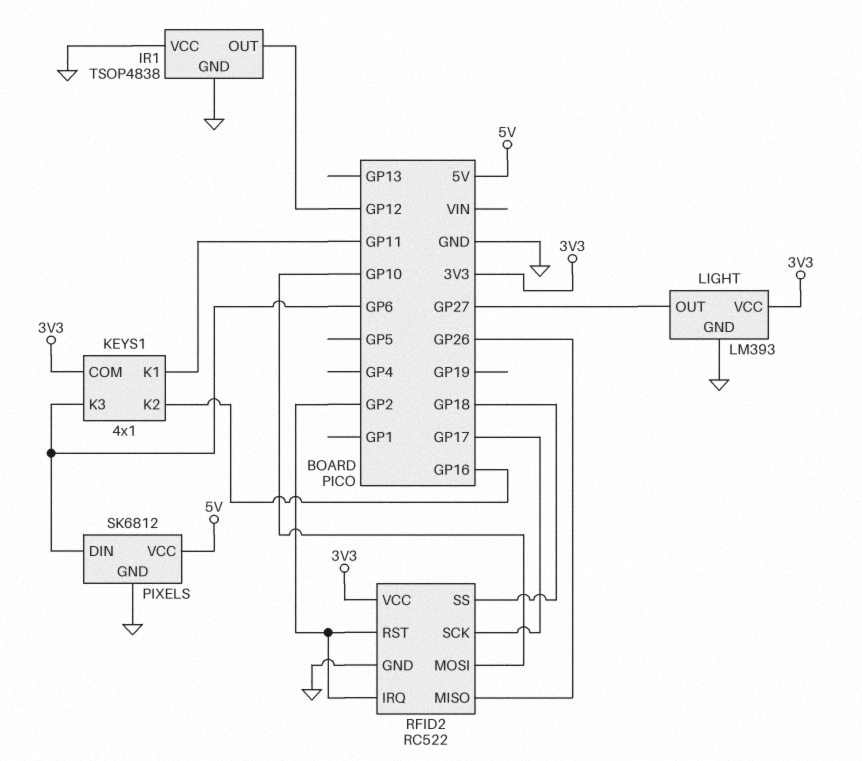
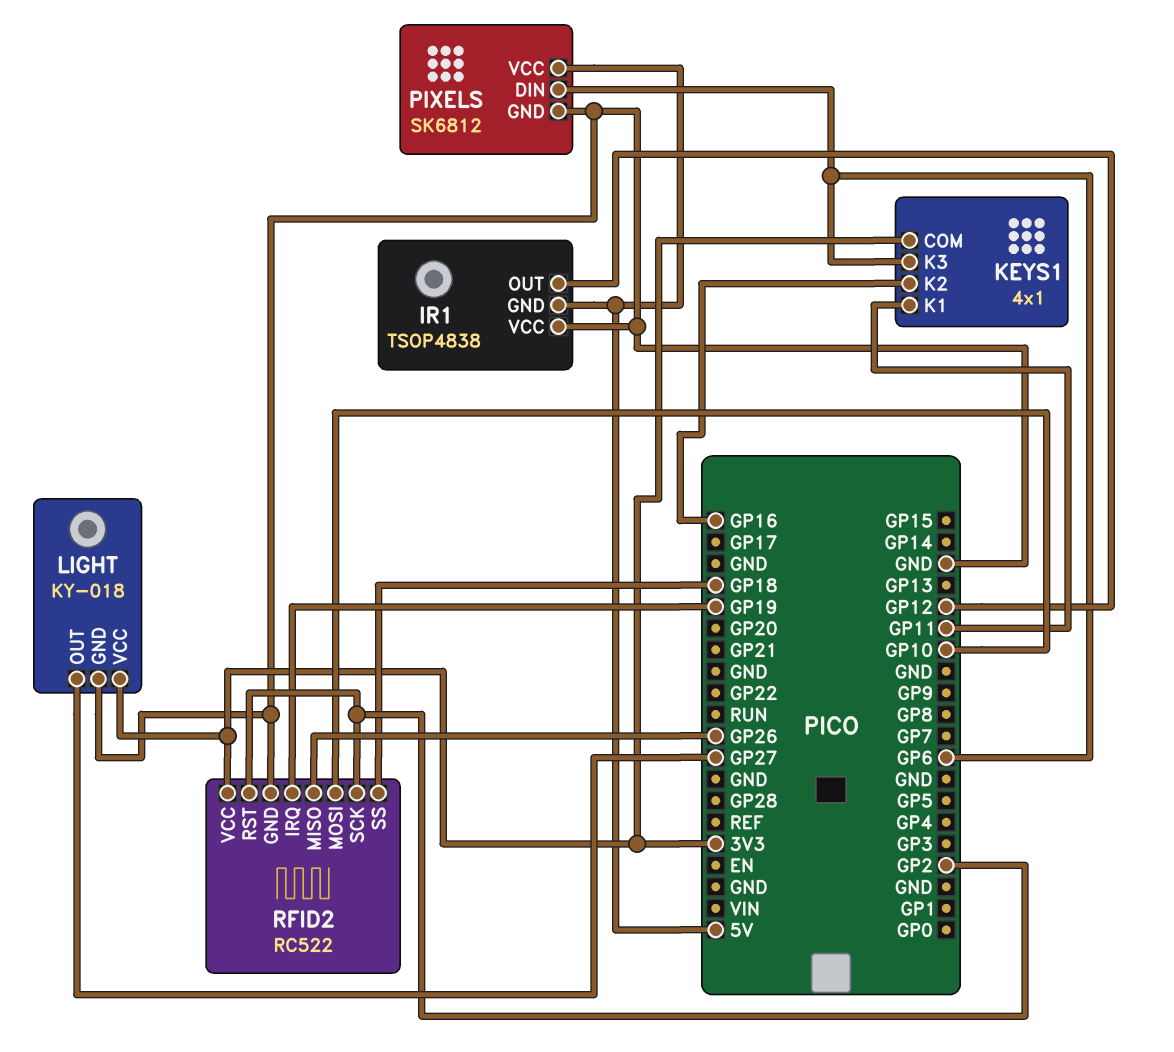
IR1 pin GND: GND -> 5V
LIGHT: LM393 -> KY-018
RFID2 pin IRQ: GP2 -> GP19
RFID2 pin SCK: GP17 -> GP2

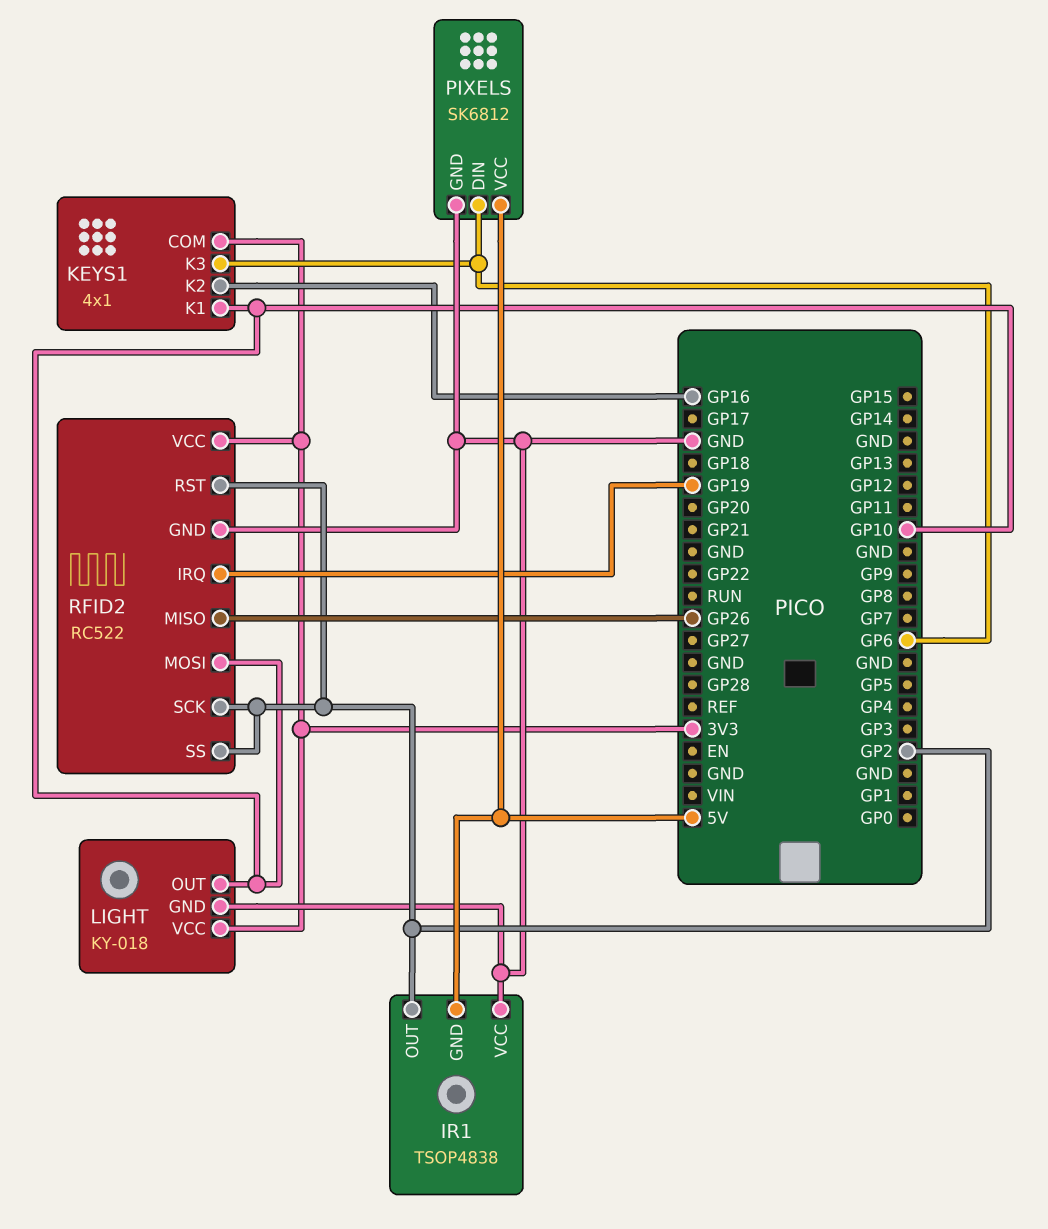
IR1 pin OUT: GP12 -> GP2
KEYS1 pin K1: GP11 -> GP10
LIGHT pin OUT: GP27 -> GP10
RFID2 pin SS: GP18 -> GP2

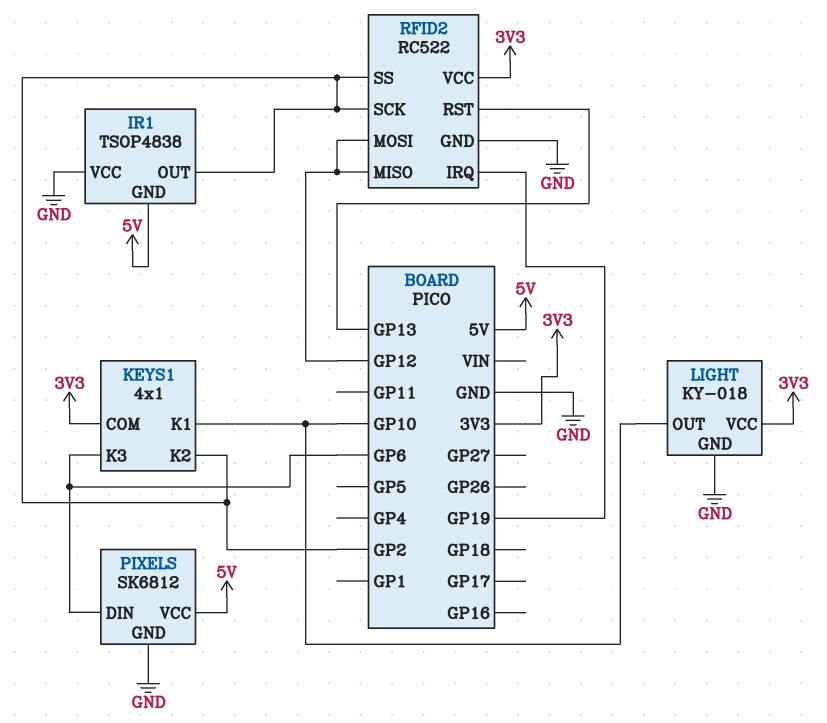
KEYS1 pin K2: GP16 -> GP2
RFID2 pin MISO: GP26 -> GP12
RFID2 pin MOSI: GP10 -> GP12
RFID2 pin RST: GP2 -> GP13

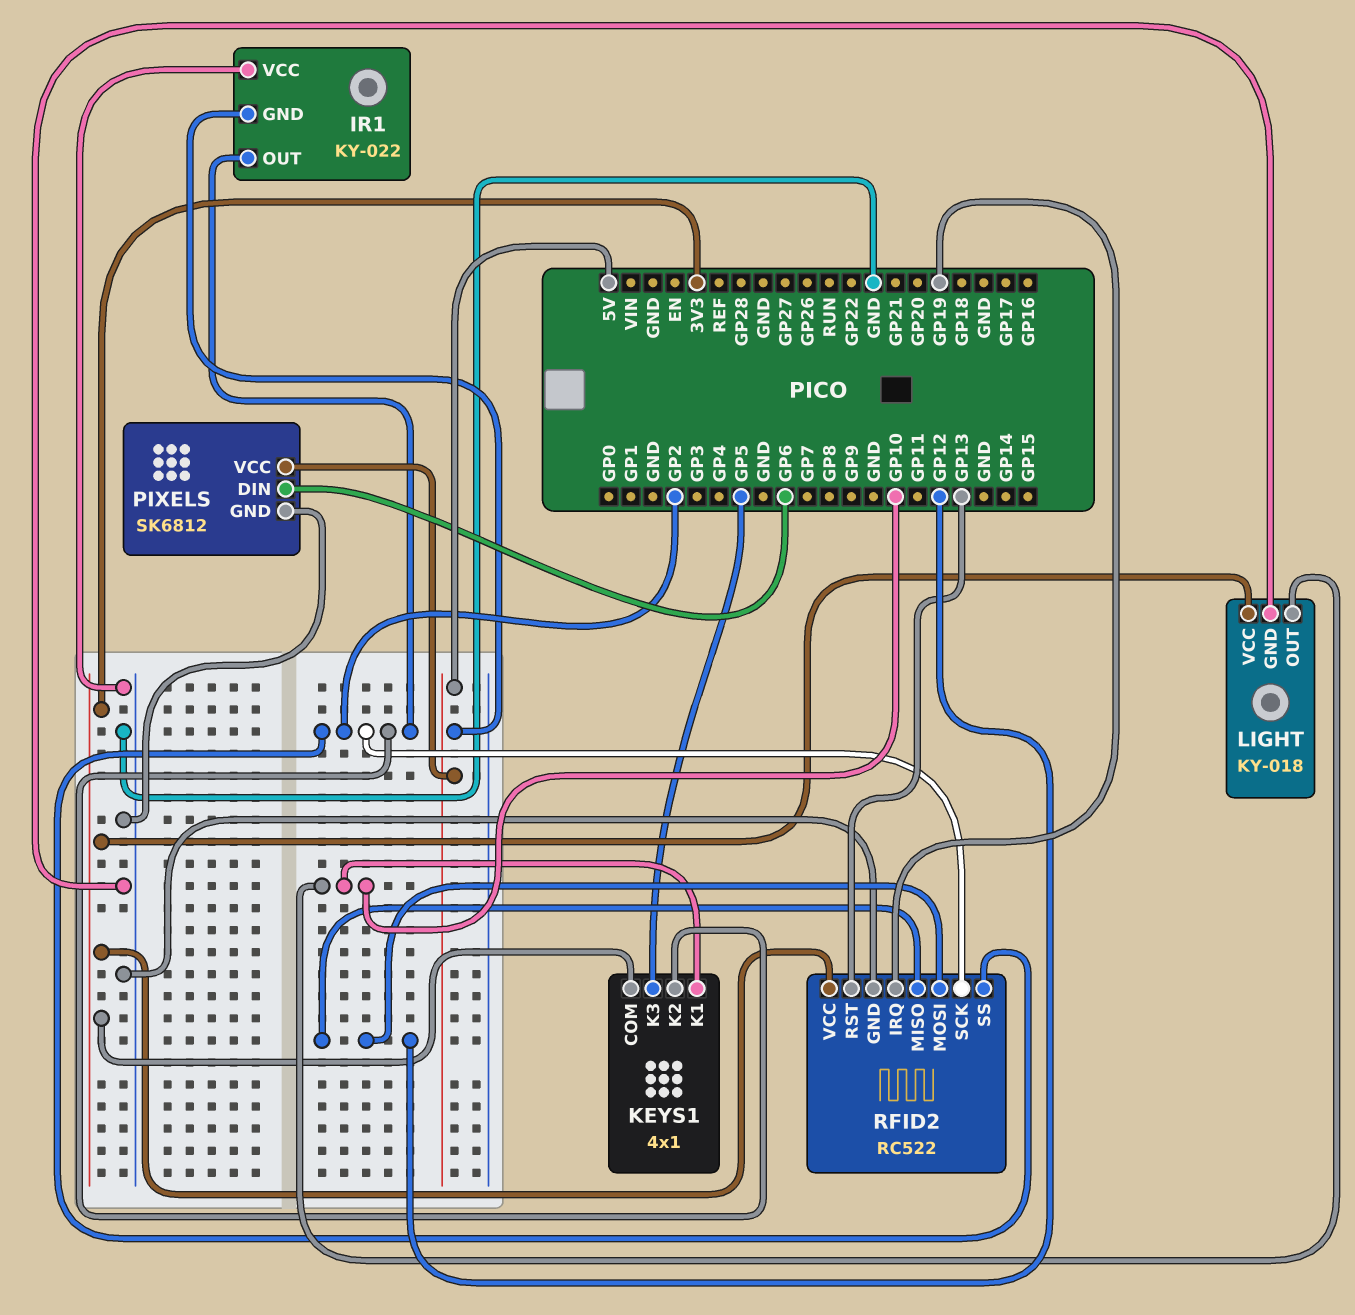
IR1: TSOP4838 -> KY-022
KEYS1 pin K3: GP6 -> GP5

